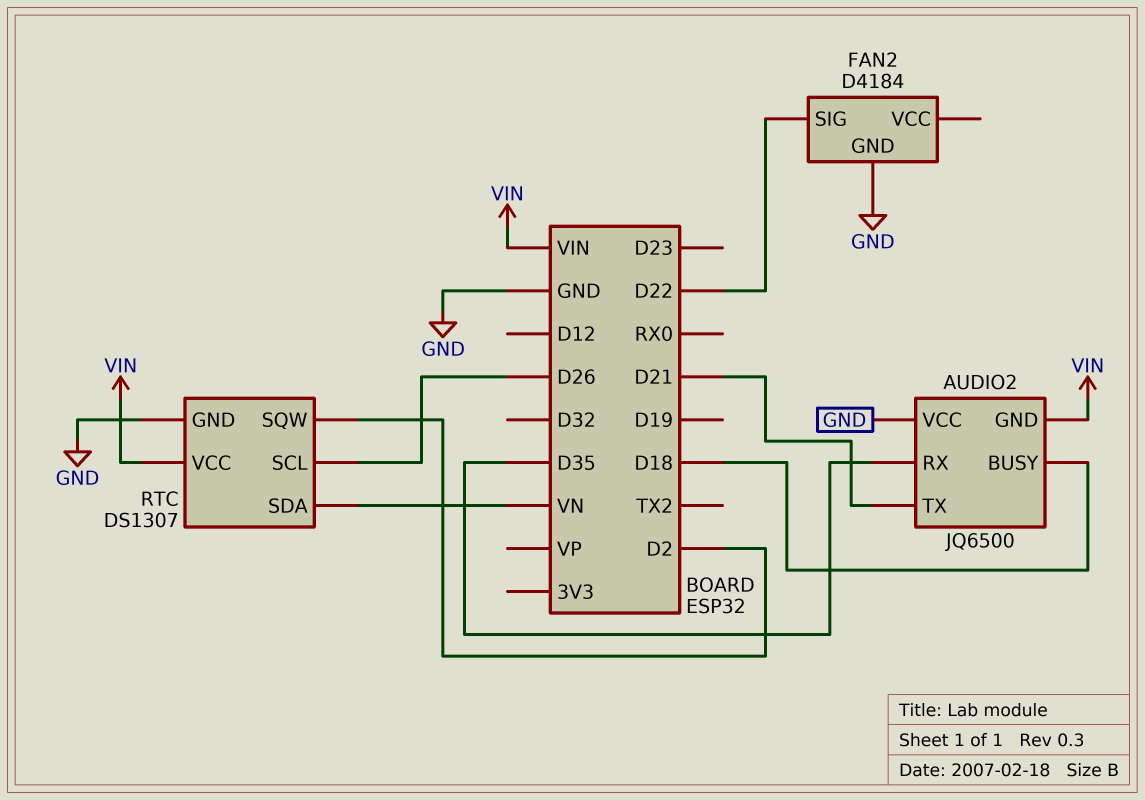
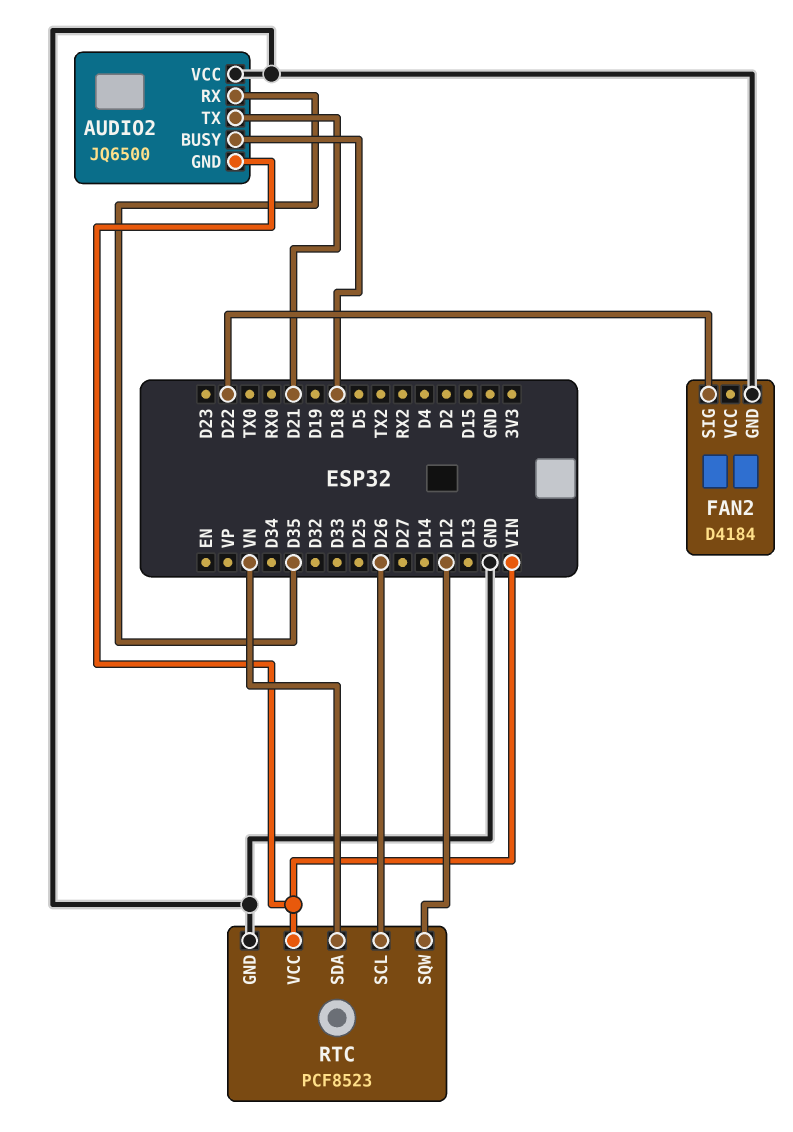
RTC: DS1307 -> PCF8523
RTC pin SQW: D2 -> D12

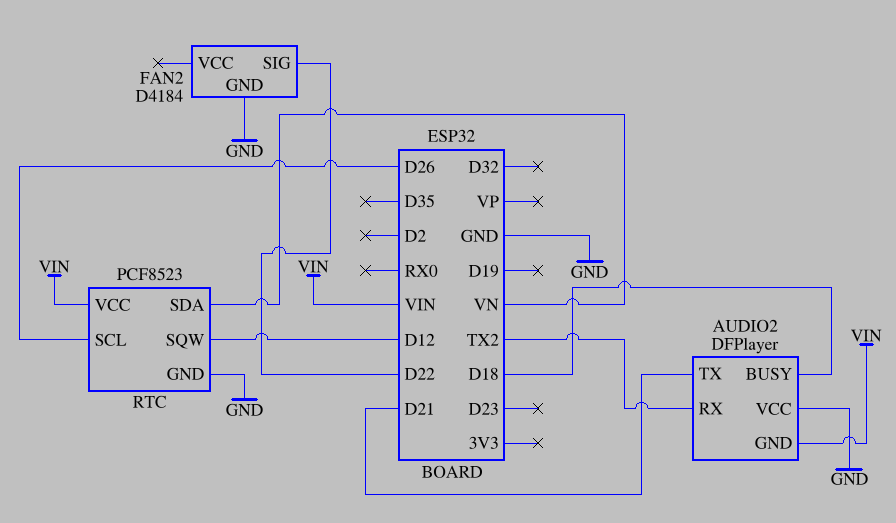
AUDIO2: JQ6500 -> DFPlayer
AUDIO2 pin RX: D35 -> TX2

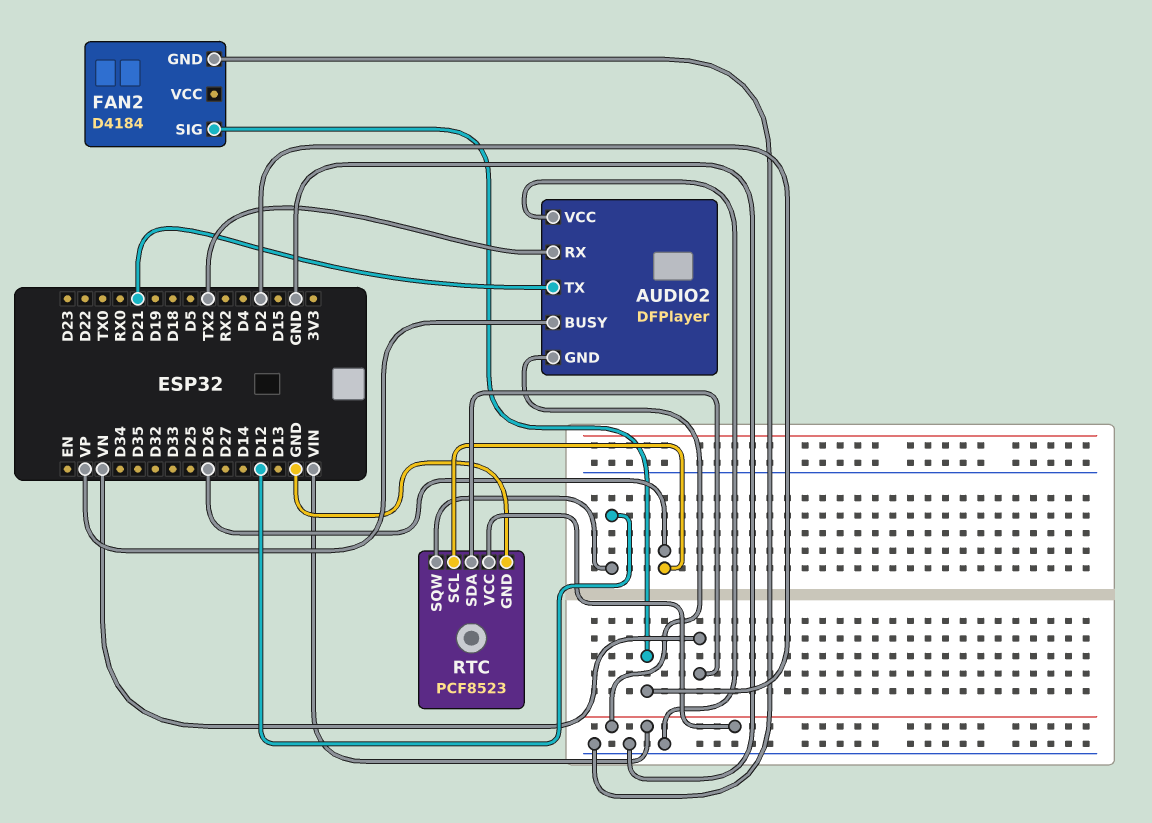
AUDIO2 pin BUSY: D18 -> VP
FAN2 pin SIG: D22 -> D2

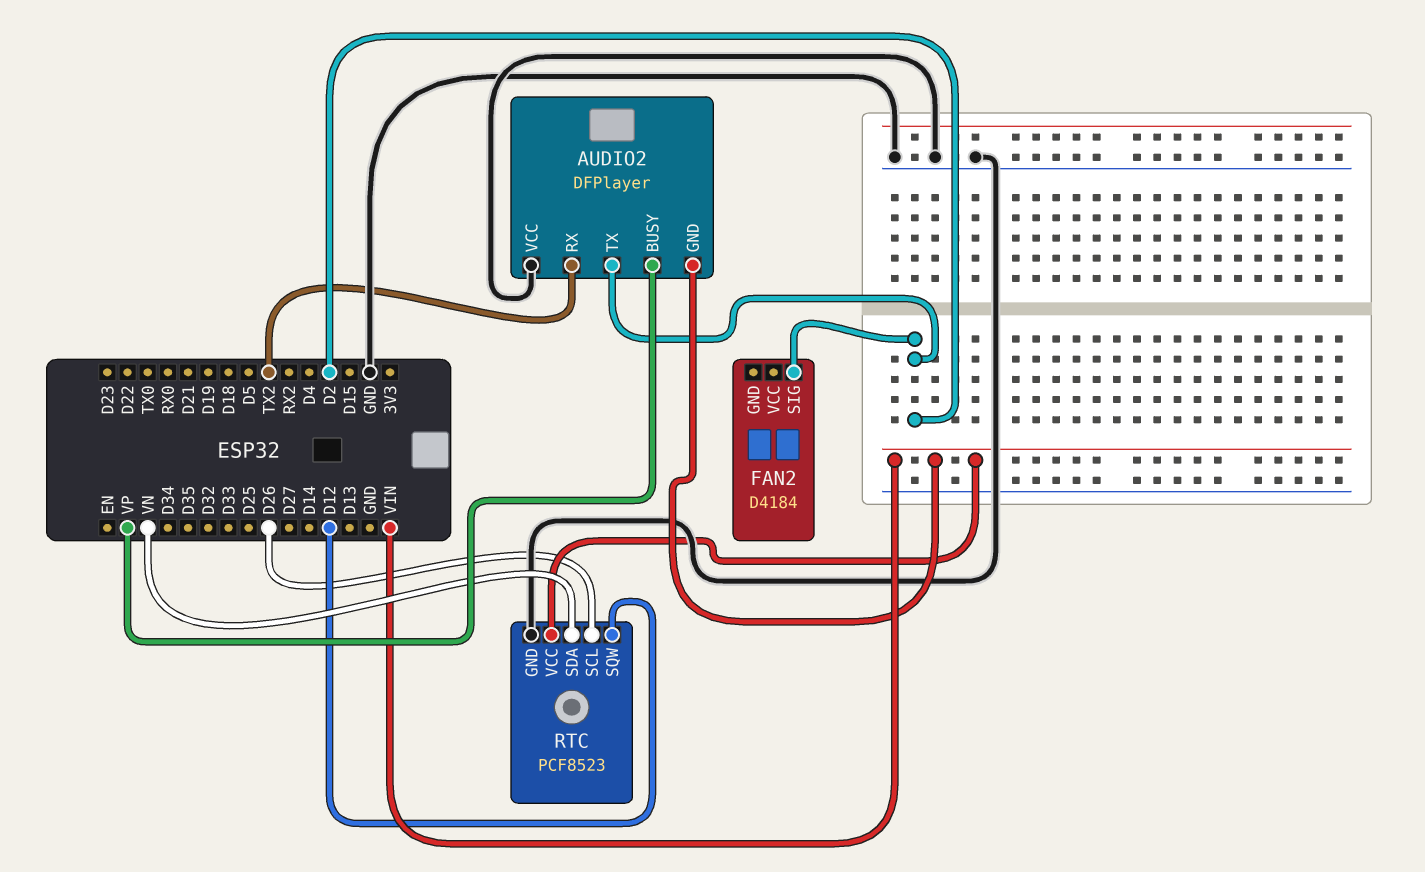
AUDIO2 pin TX: D21 -> D2
FAN2 pin GND: GND -> none

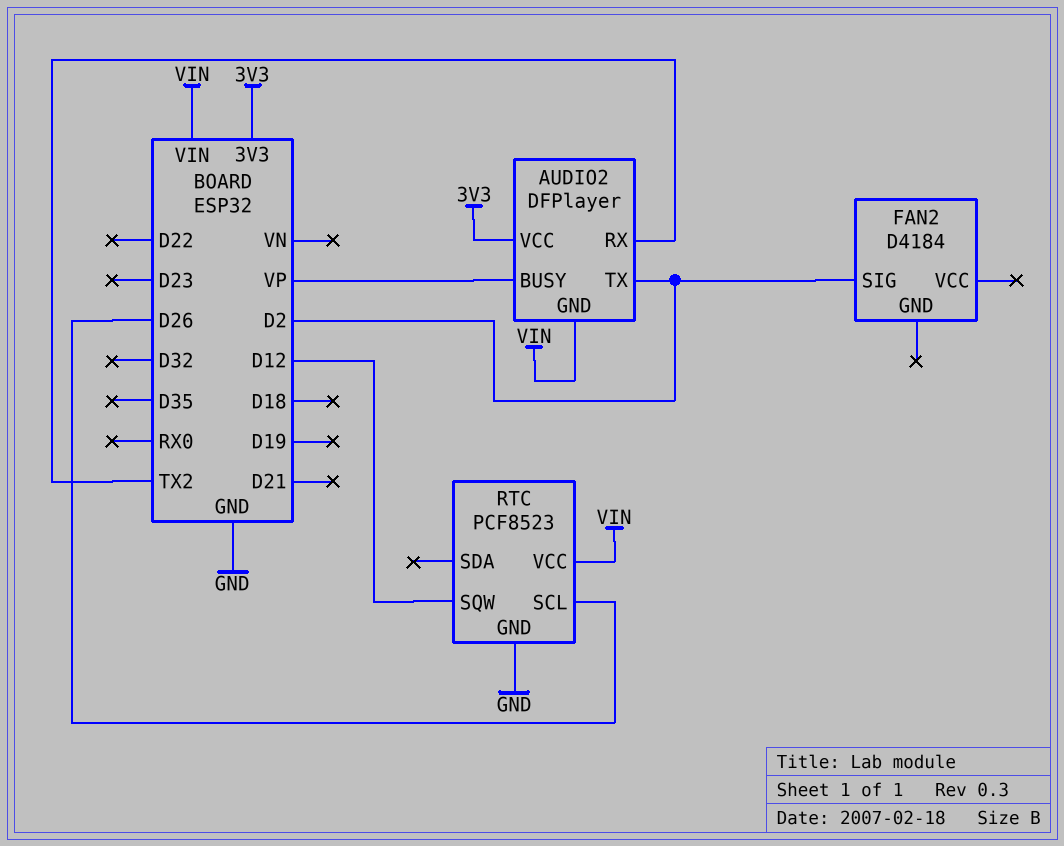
AUDIO2 pin VCC: GND -> 3V3
RTC pin SDA: VN -> none

